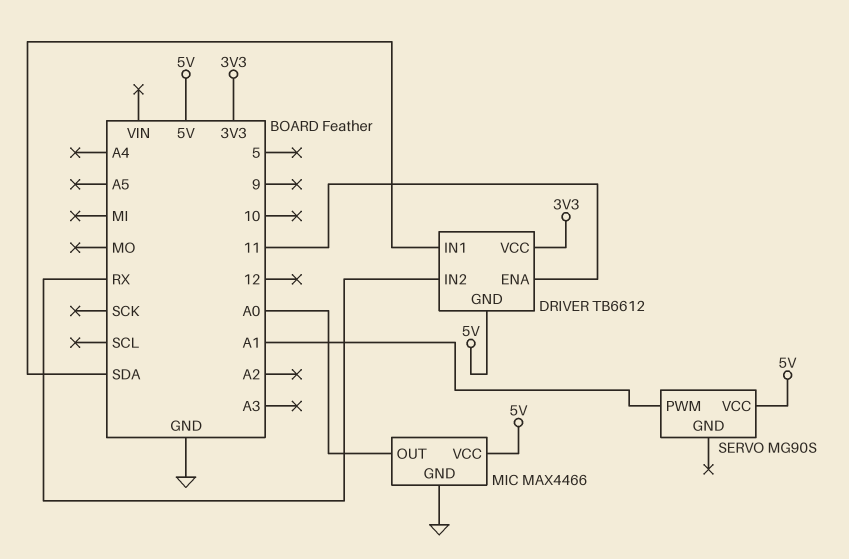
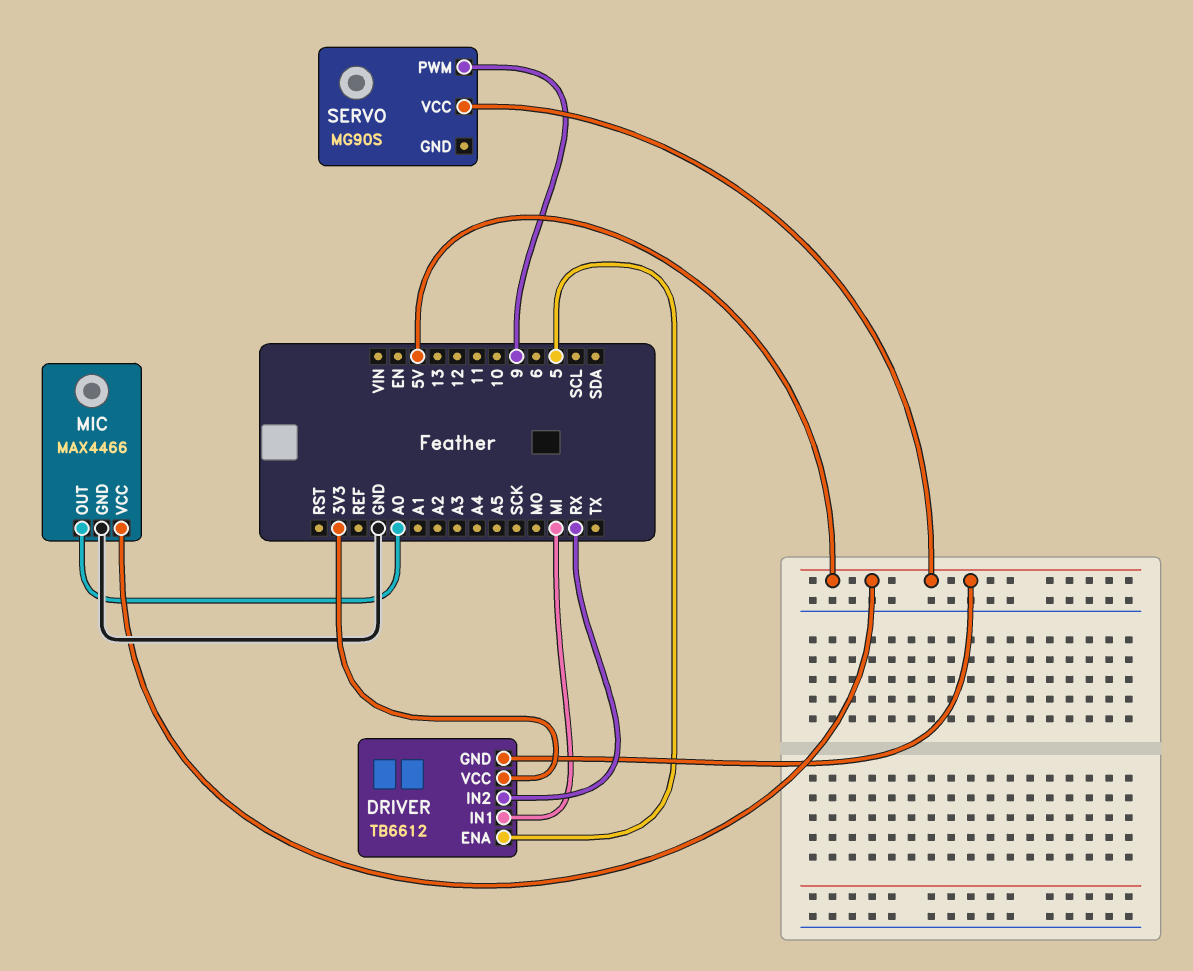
DRIVER pin ENA: 11 -> 5
DRIVER pin IN1: SDA -> MI
SERVO pin PWM: A1 -> 9

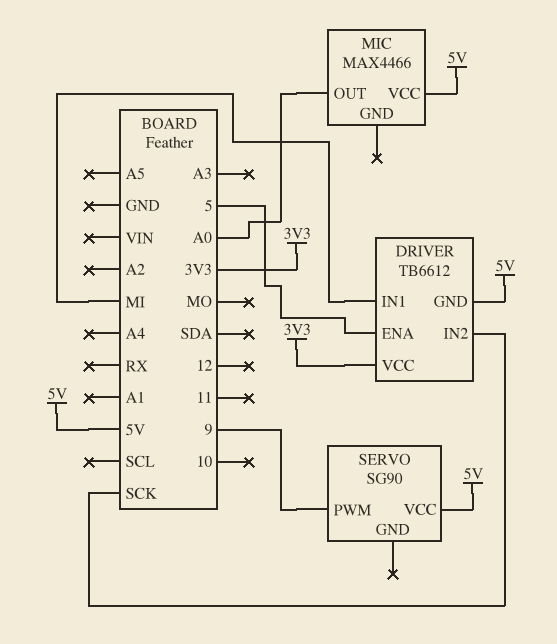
DRIVER pin IN2: RX -> SCK
MIC pin GND: GND -> none
SERVO: MG90S -> SG90

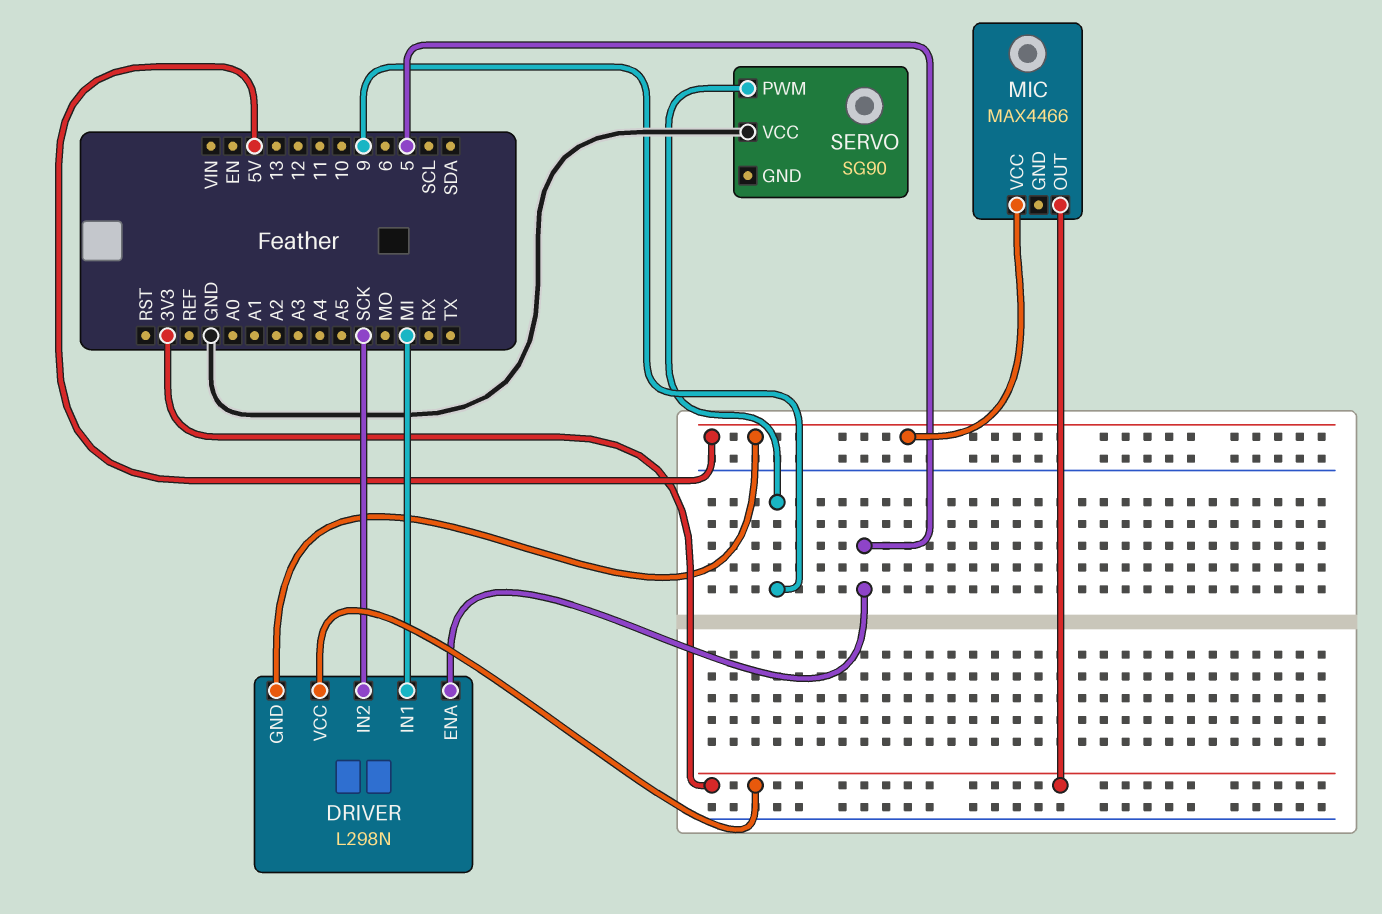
DRIVER: TB6612 -> L298N
MIC pin OUT: A0 -> 3V3
SERVO pin VCC: 5V -> GND

